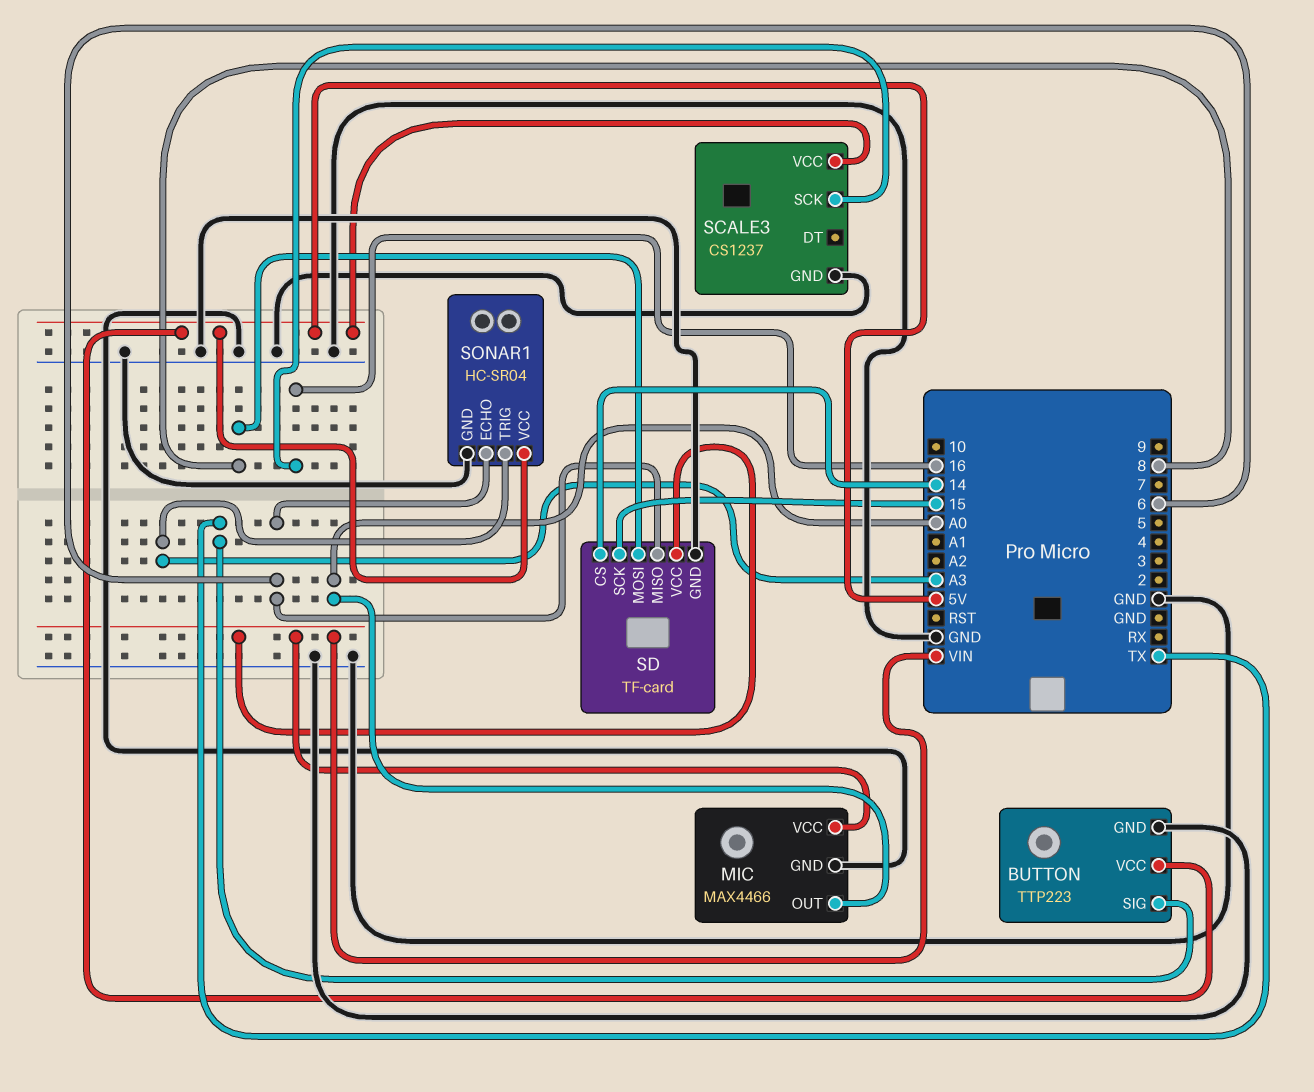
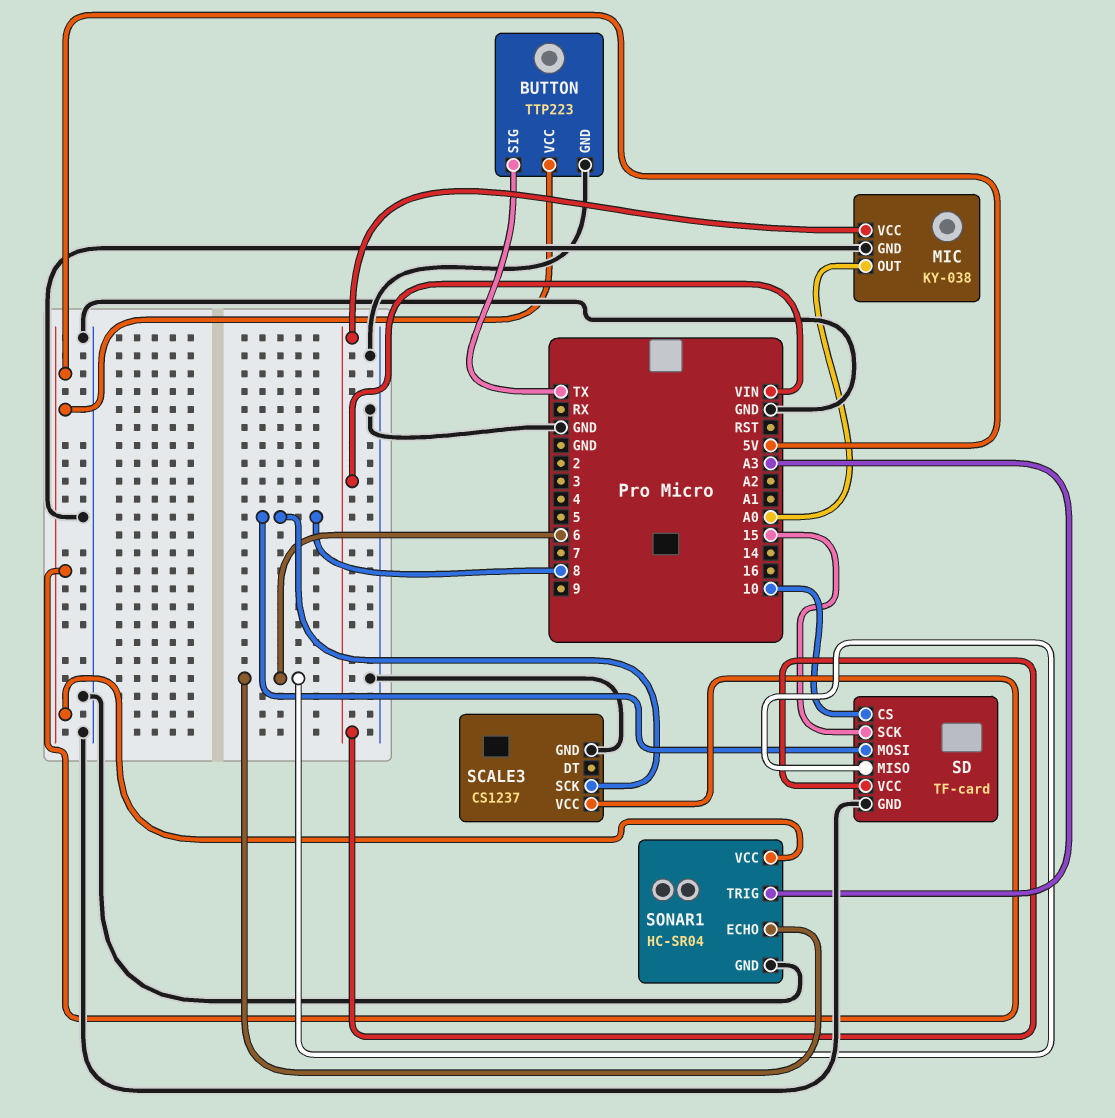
MIC: MAX4466 -> KY-038
SCALE3 pin SCK: 16 -> 8
SD pin CS: 14 -> 10

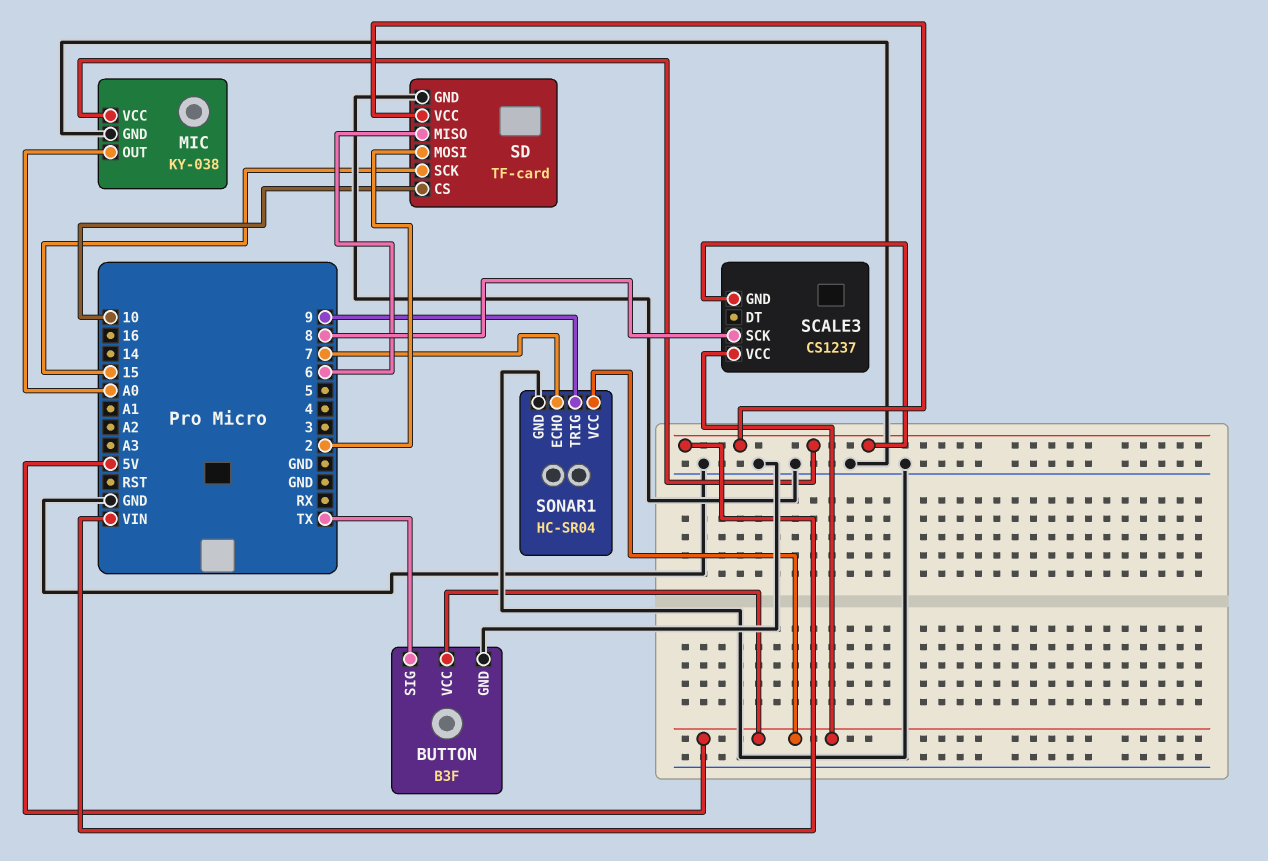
BUTTON: TTP223 -> B3F
SCALE3 pin GND: GND -> VIN
SD pin MOSI: 8 -> 2
SONAR1 pin ECHO: 6 -> 7
SONAR1 pin TRIG: A3 -> 9

